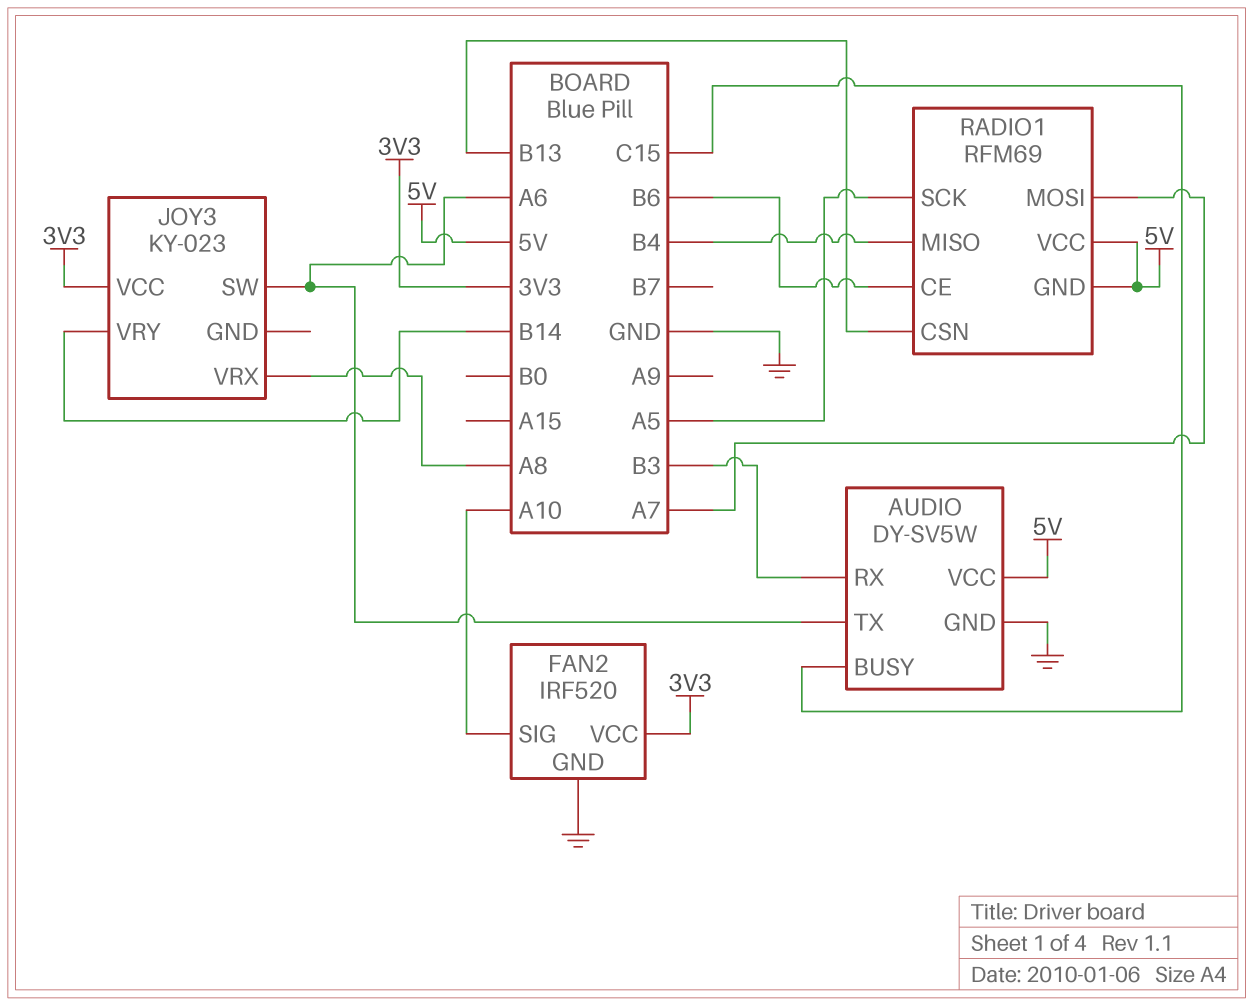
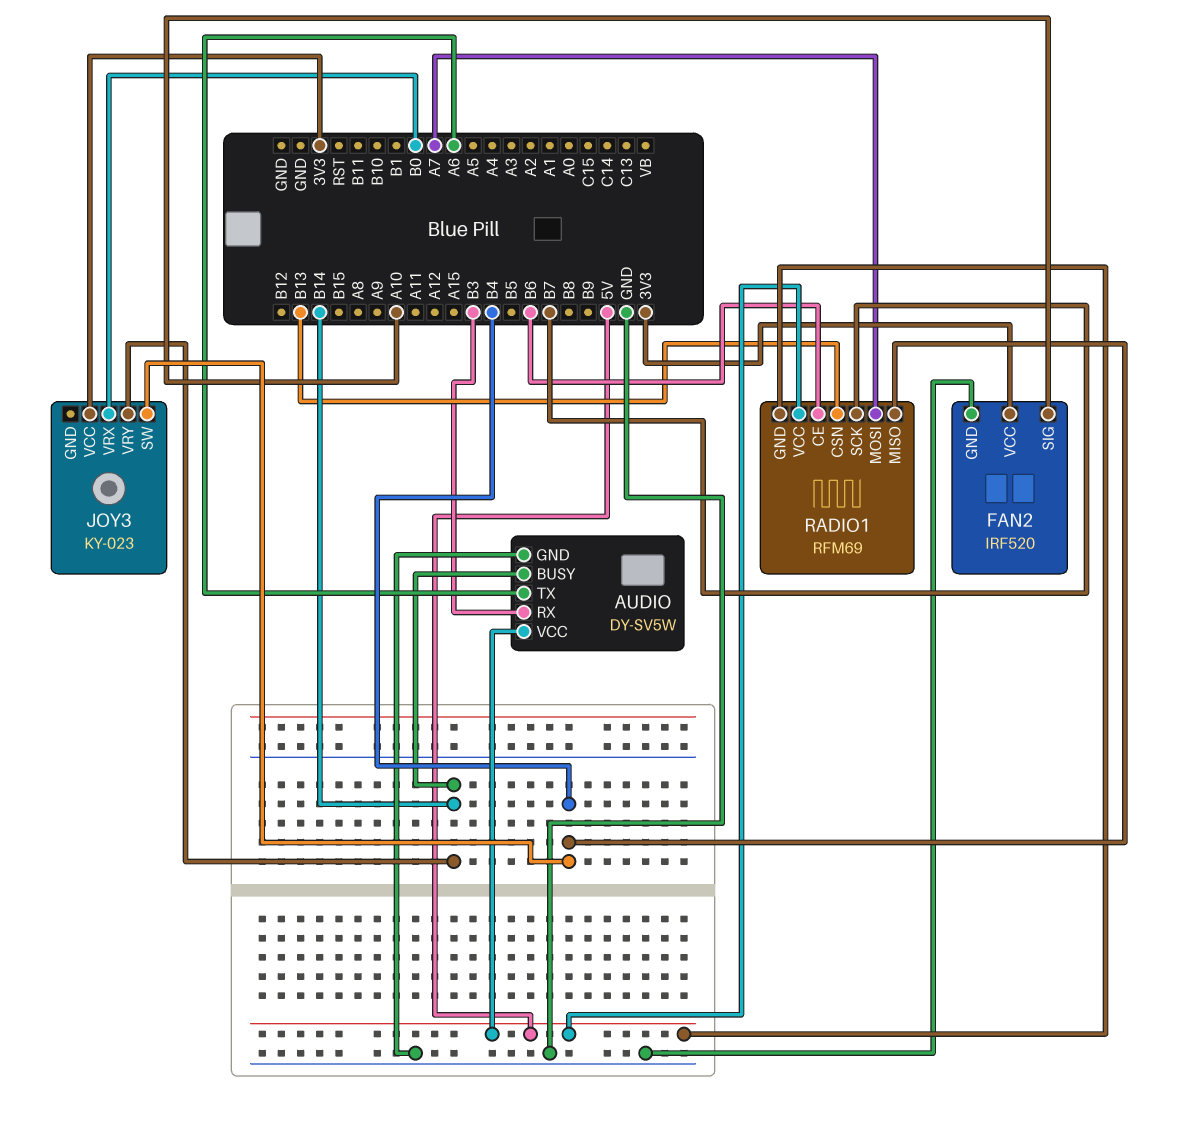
AUDIO pin BUSY: C15 -> B14
JOY3 pin SW: A6 -> B4
JOY3 pin VRX: A8 -> B0
RADIO1 pin SCK: A5 -> B7

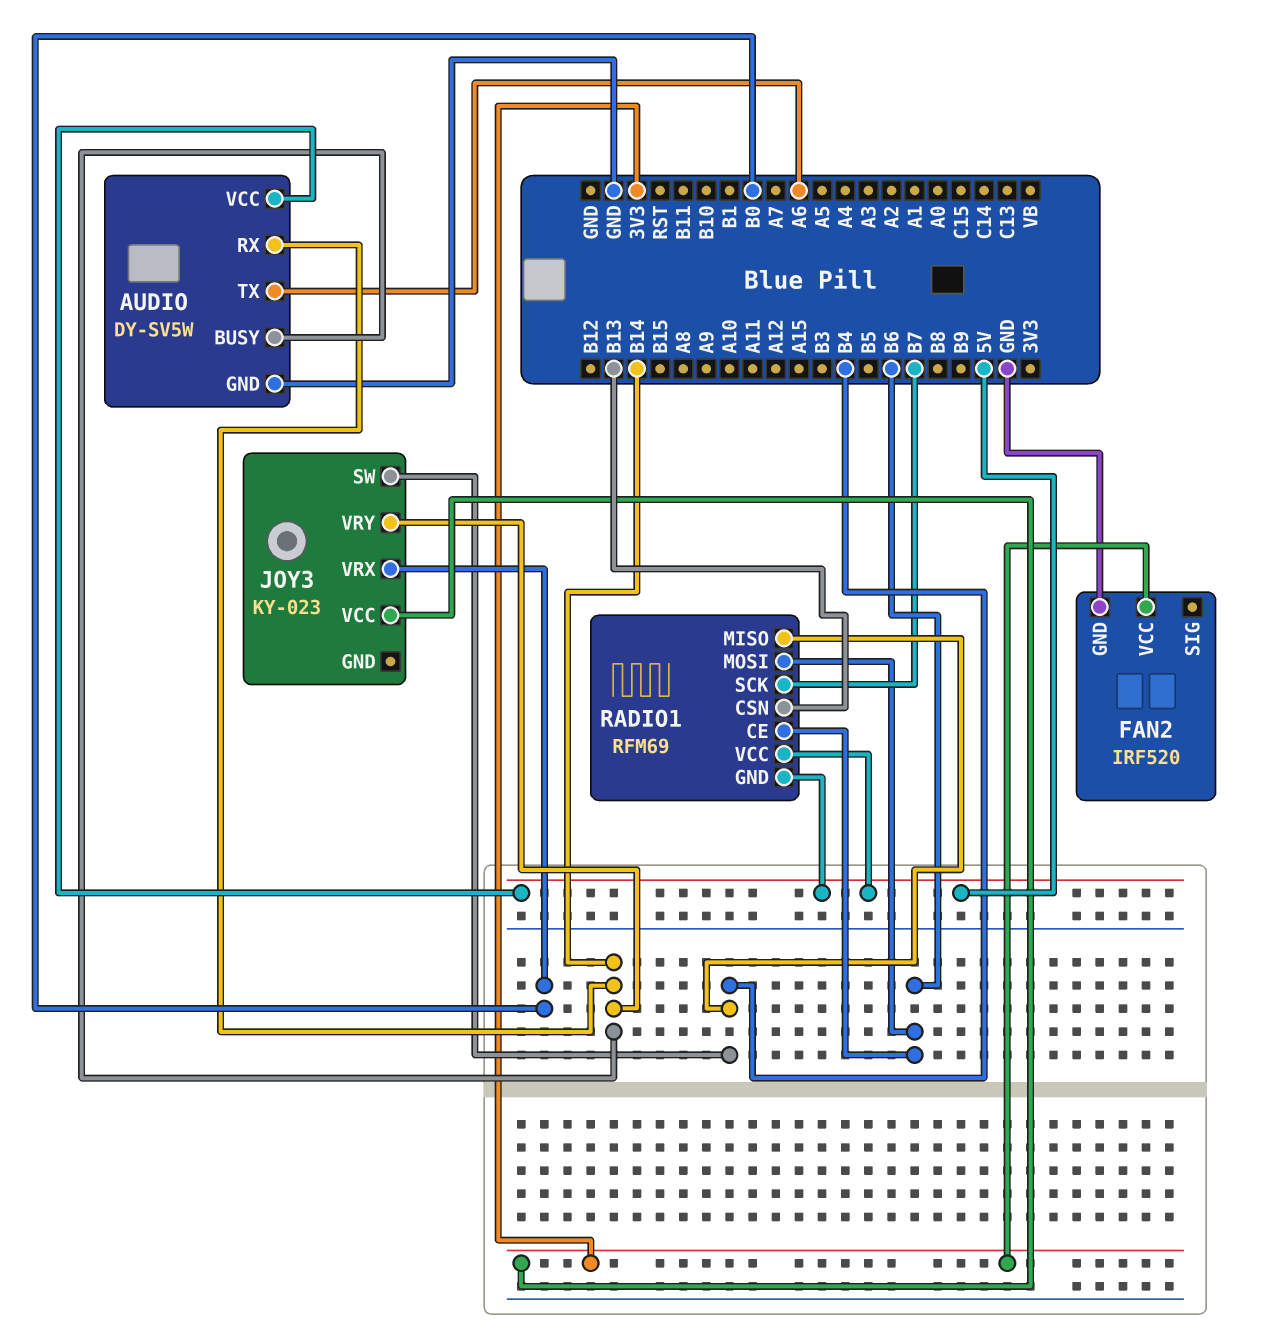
AUDIO pin RX: B3 -> B14
FAN2 pin SIG: A10 -> none
RADIO1 pin MOSI: A7 -> B6

